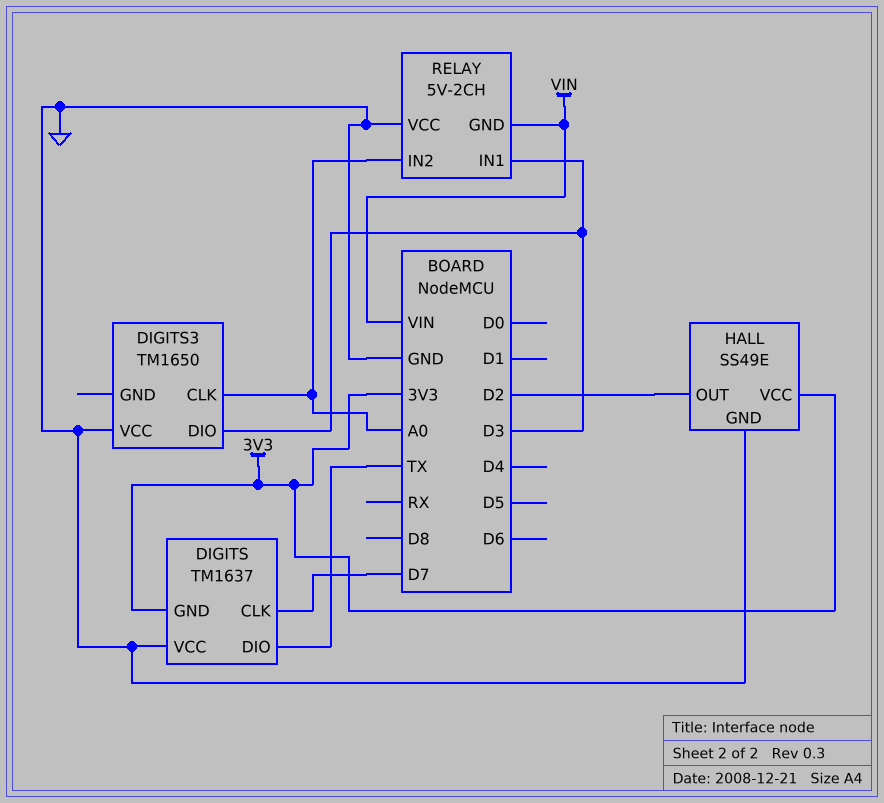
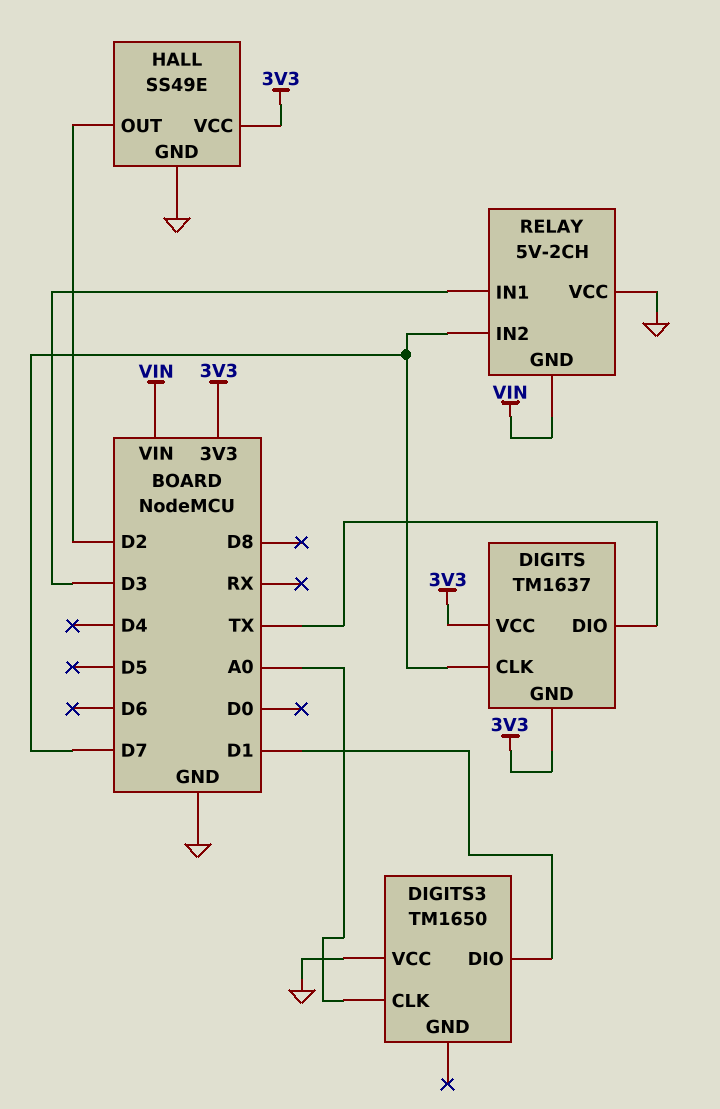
DIGITS pin VCC: GND -> 3V3
DIGITS3 pin DIO: D3 -> D1
RELAY pin IN2: A0 -> D7

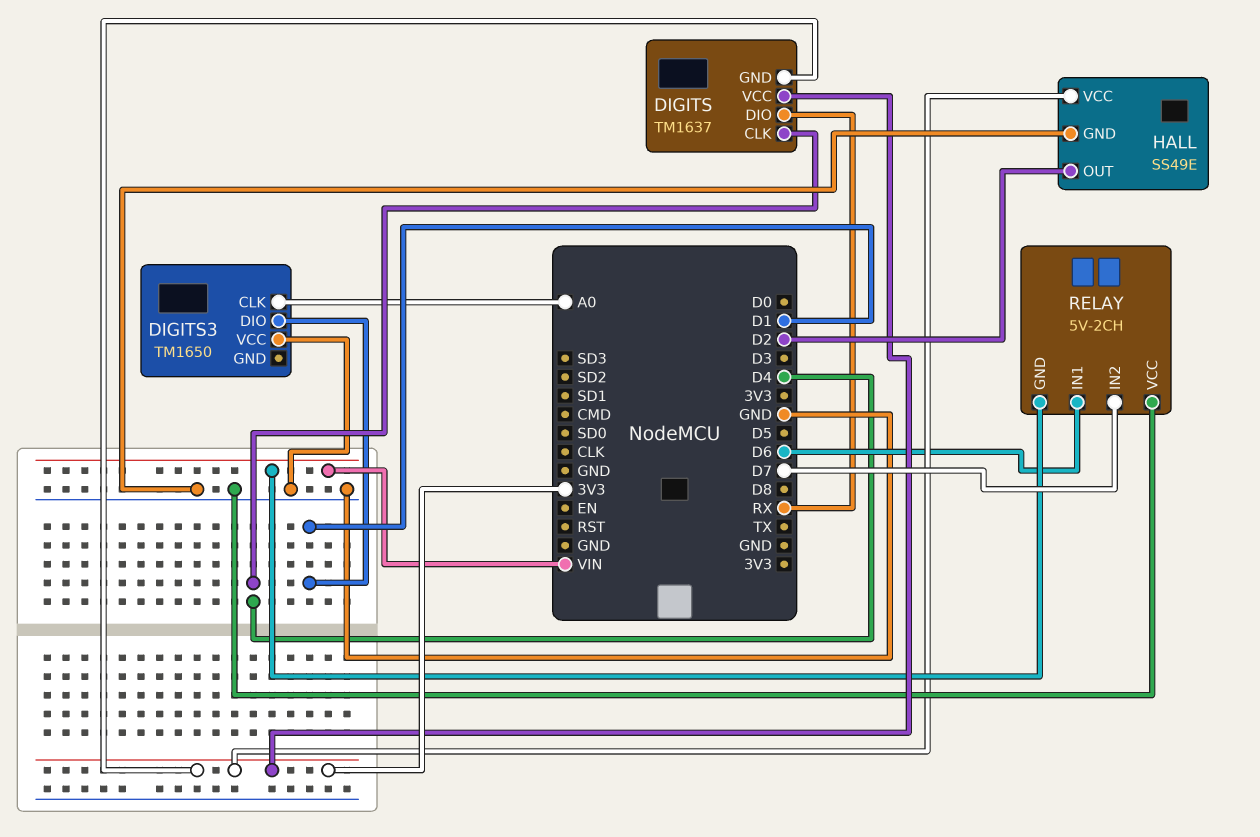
DIGITS pin CLK: D7 -> D4
DIGITS pin DIO: TX -> RX
RELAY pin IN1: D3 -> D6

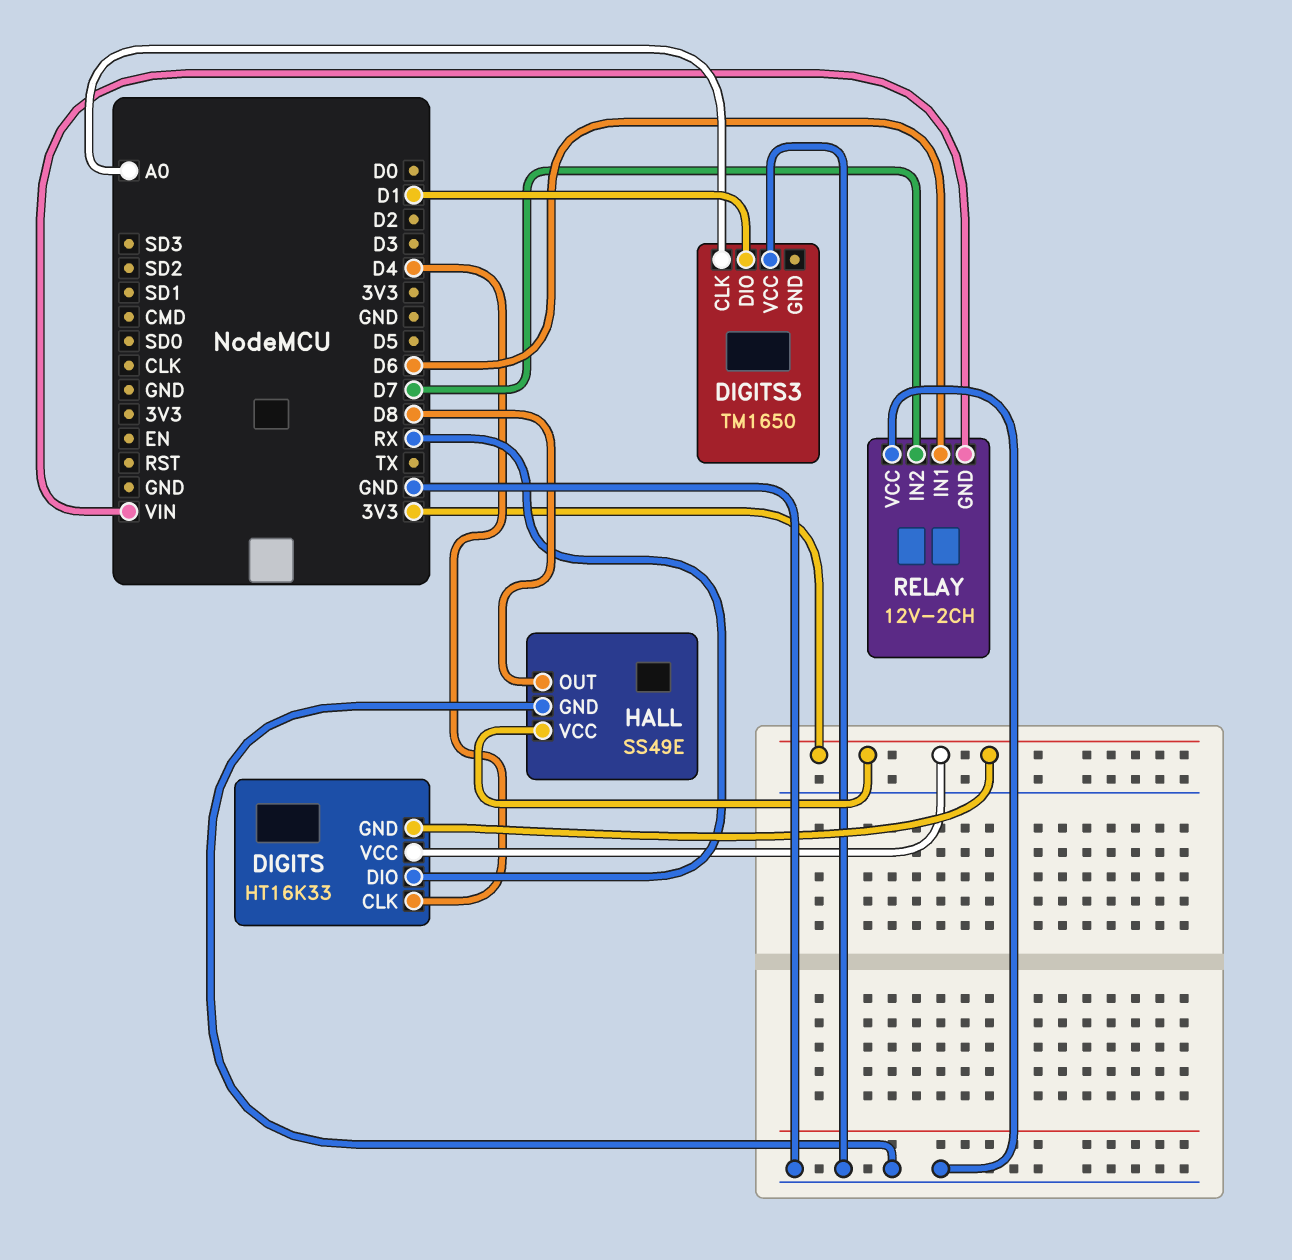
DIGITS: TM1637 -> HT16K33
HALL pin OUT: D2 -> D8
RELAY: 5V-2CH -> 12V-2CH

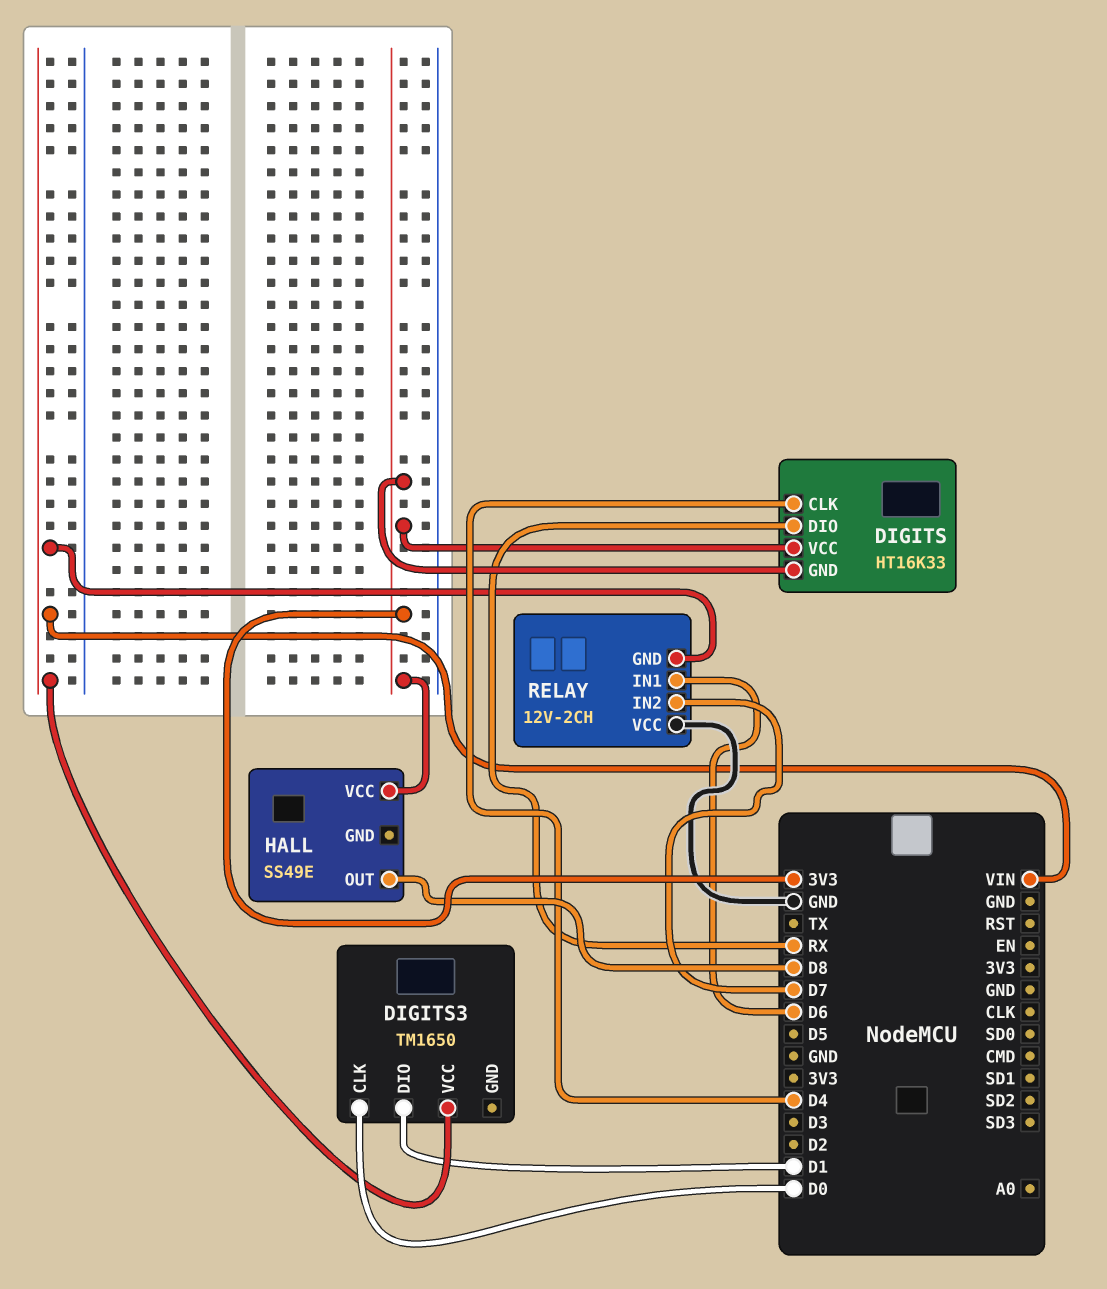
DIGITS3 pin CLK: A0 -> D0
DIGITS3 pin VCC: GND -> VIN
HALL pin GND: GND -> none

